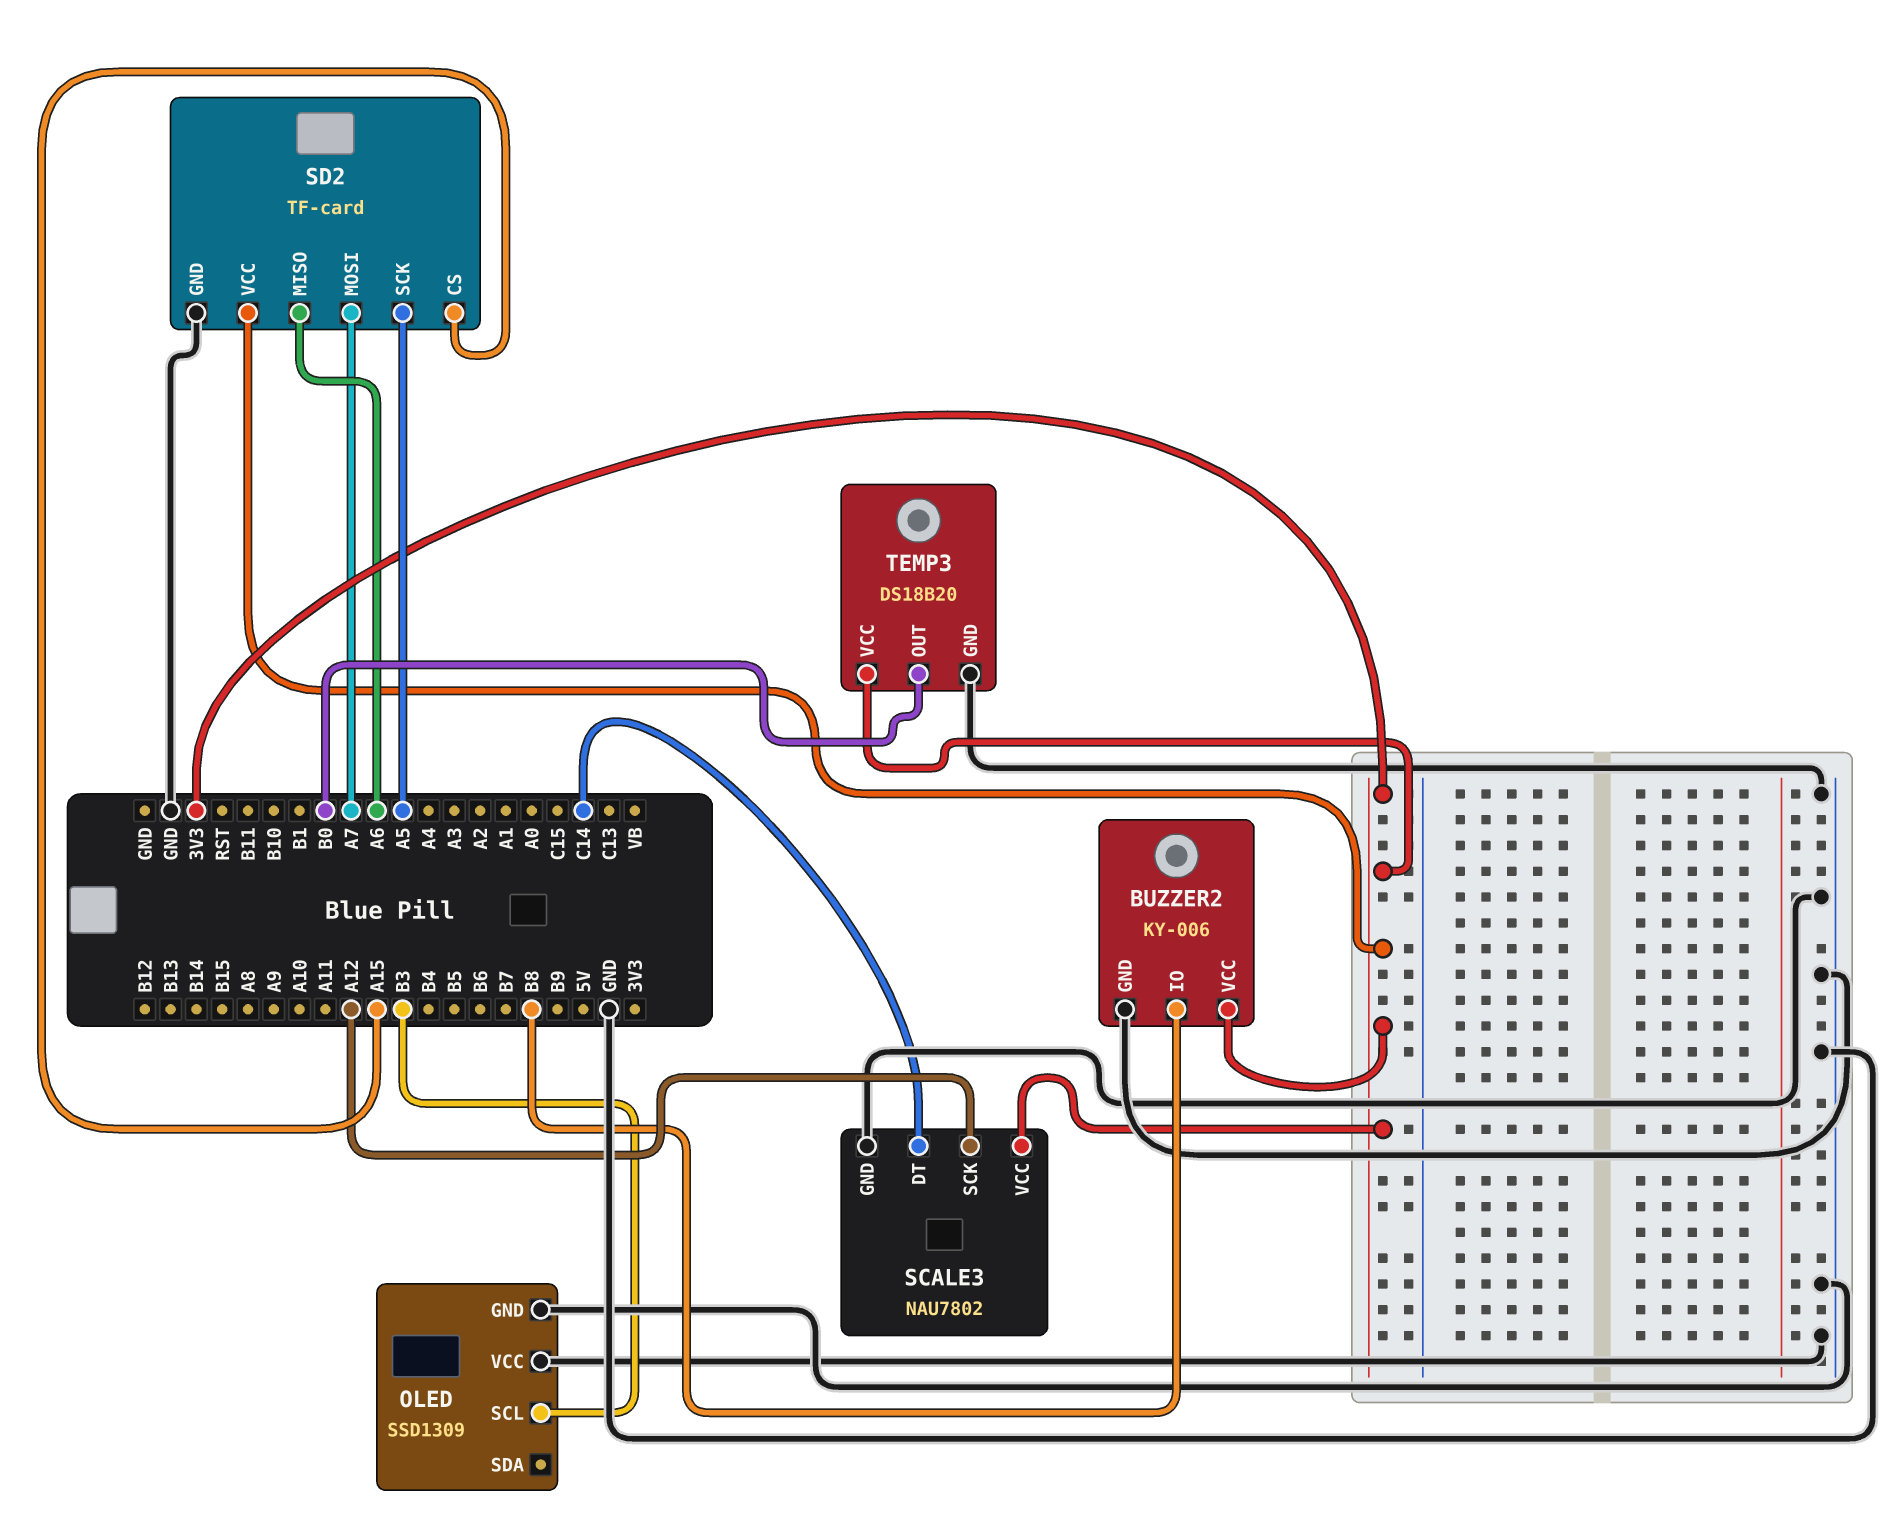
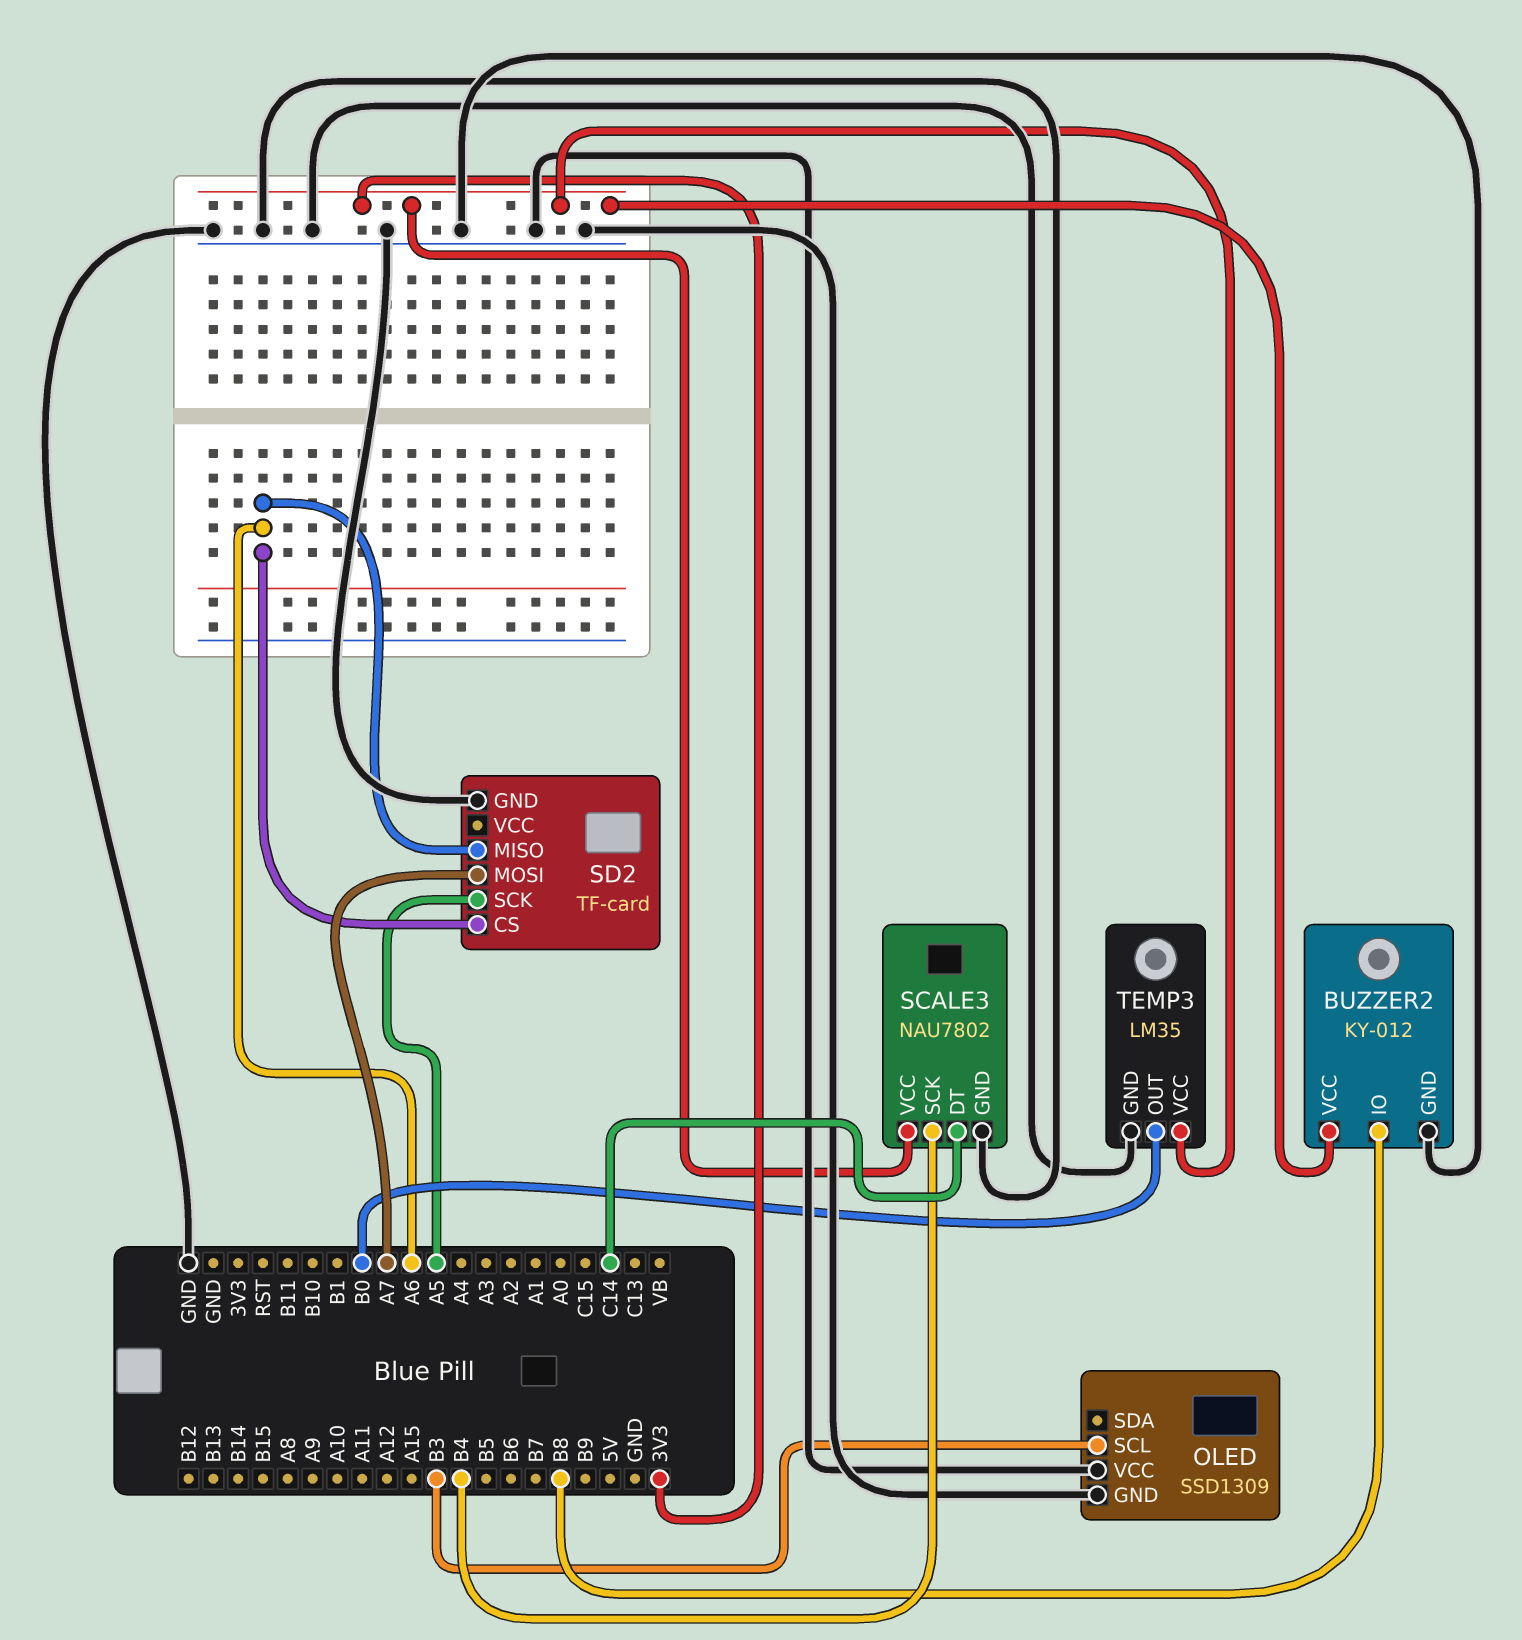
BUZZER2: KY-006 -> KY-012
SCALE3 pin SCK: A12 -> B4
SD2 pin CS: A15 -> A6
SD2 pin VCC: 3V3 -> none
TEMP3: DS18B20 -> LM35

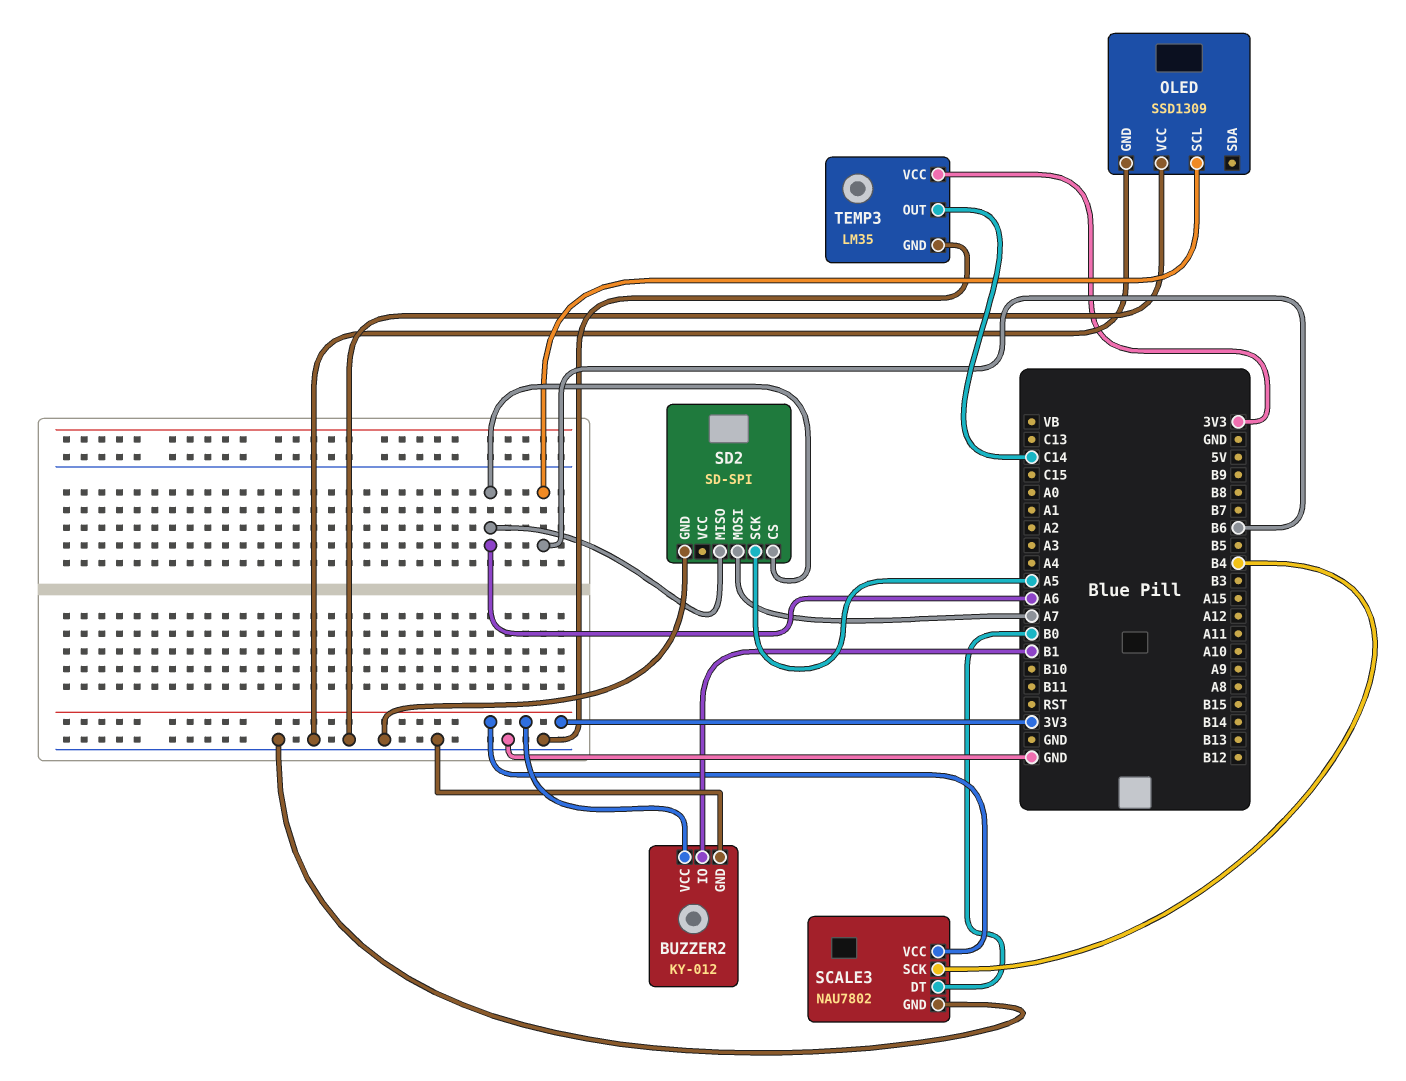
BUZZER2 pin IO: B8 -> B1
OLED pin SCL: B3 -> B6
SCALE3 pin DT: C14 -> B0
SD2: TF-card -> SD-SPI
TEMP3 pin OUT: B0 -> C14

